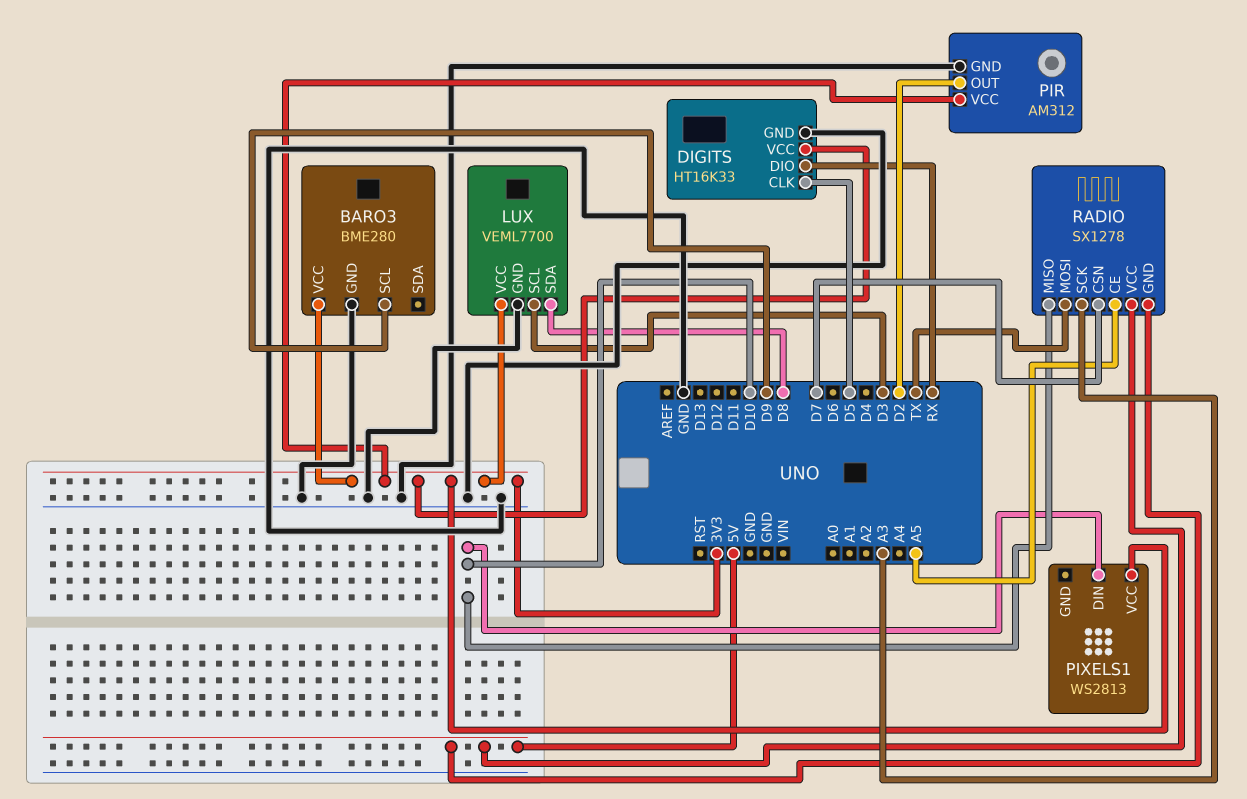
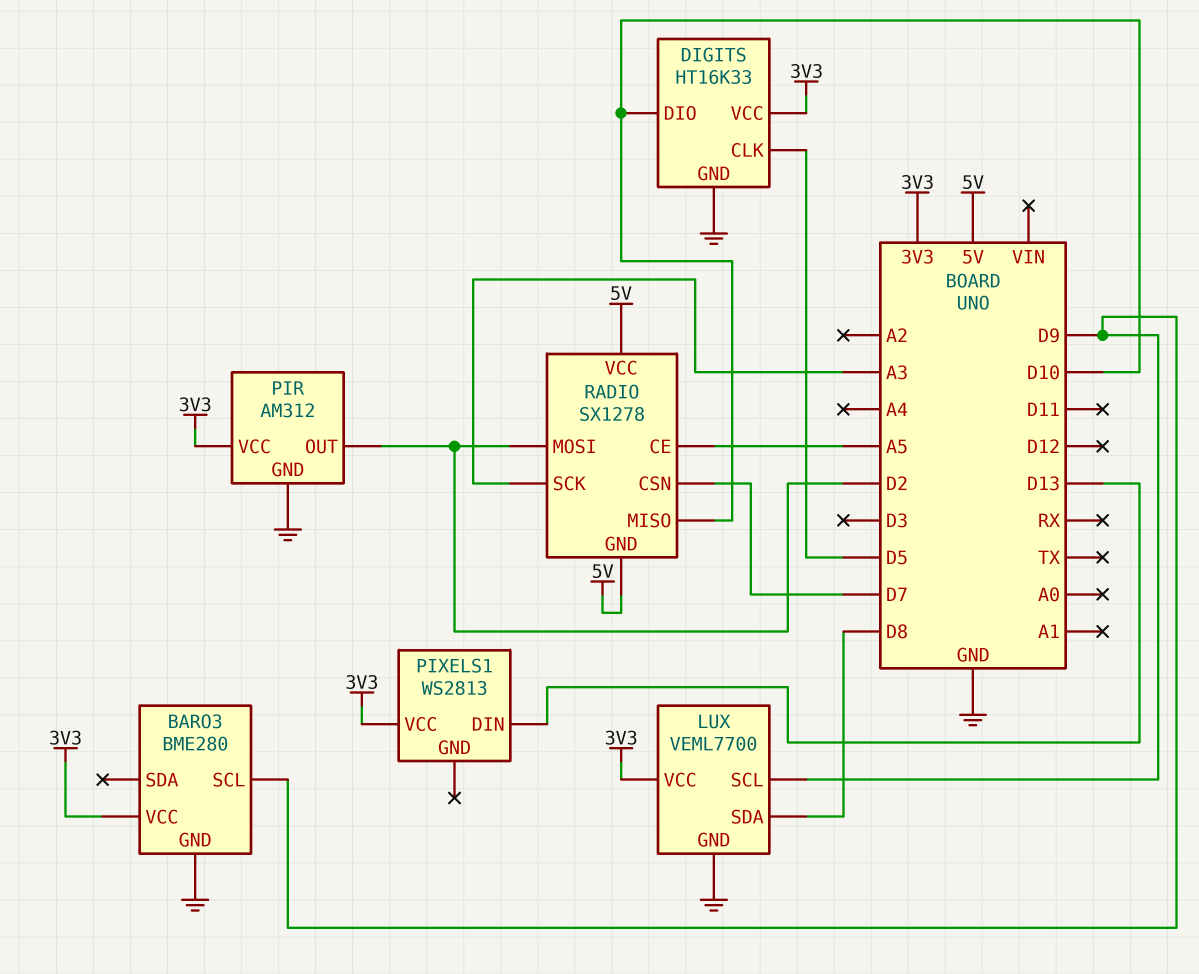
DIGITS pin DIO: RX -> D10
LUX pin SCL: D3 -> D9
PIXELS1 pin DIN: D10 -> D13
RADIO pin MOSI: TX -> D2

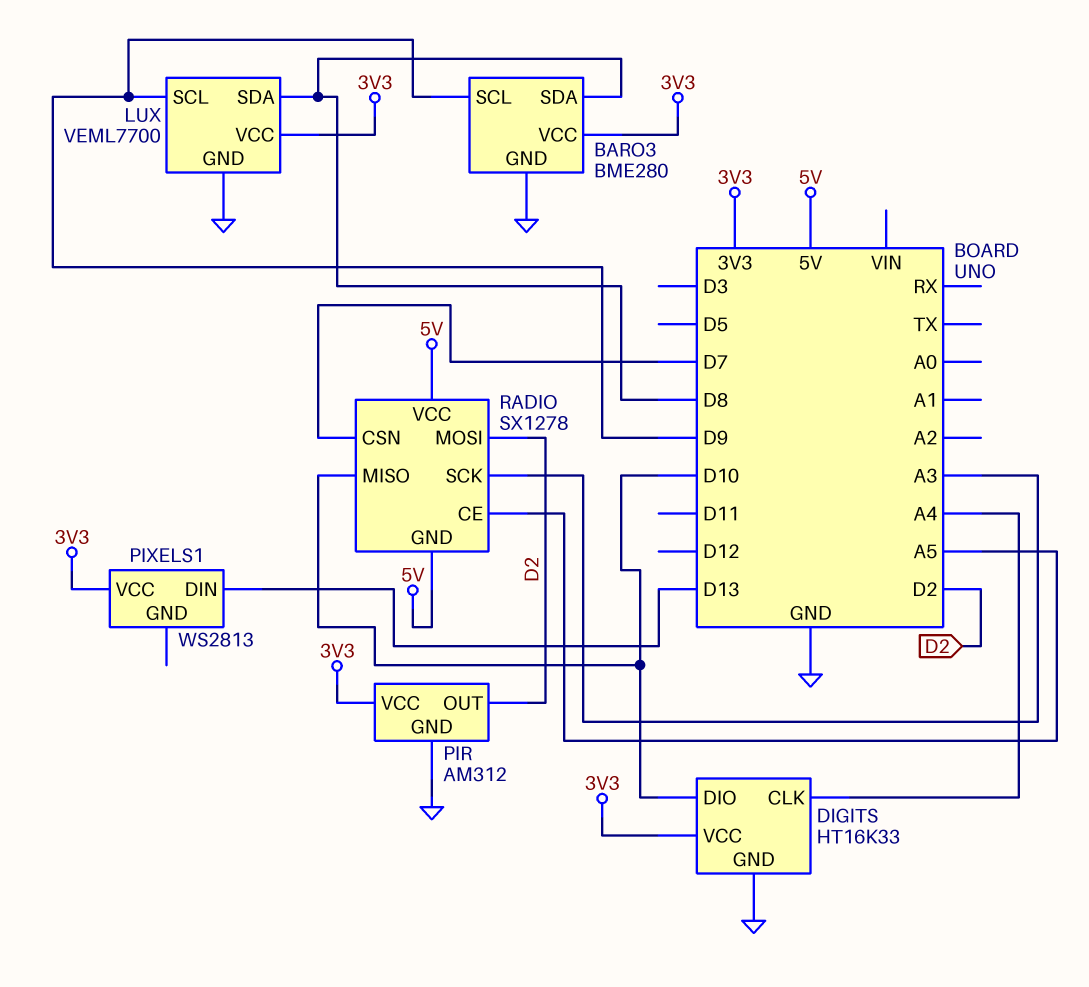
BARO3 pin SDA: none -> D8
DIGITS pin CLK: D5 -> A4

